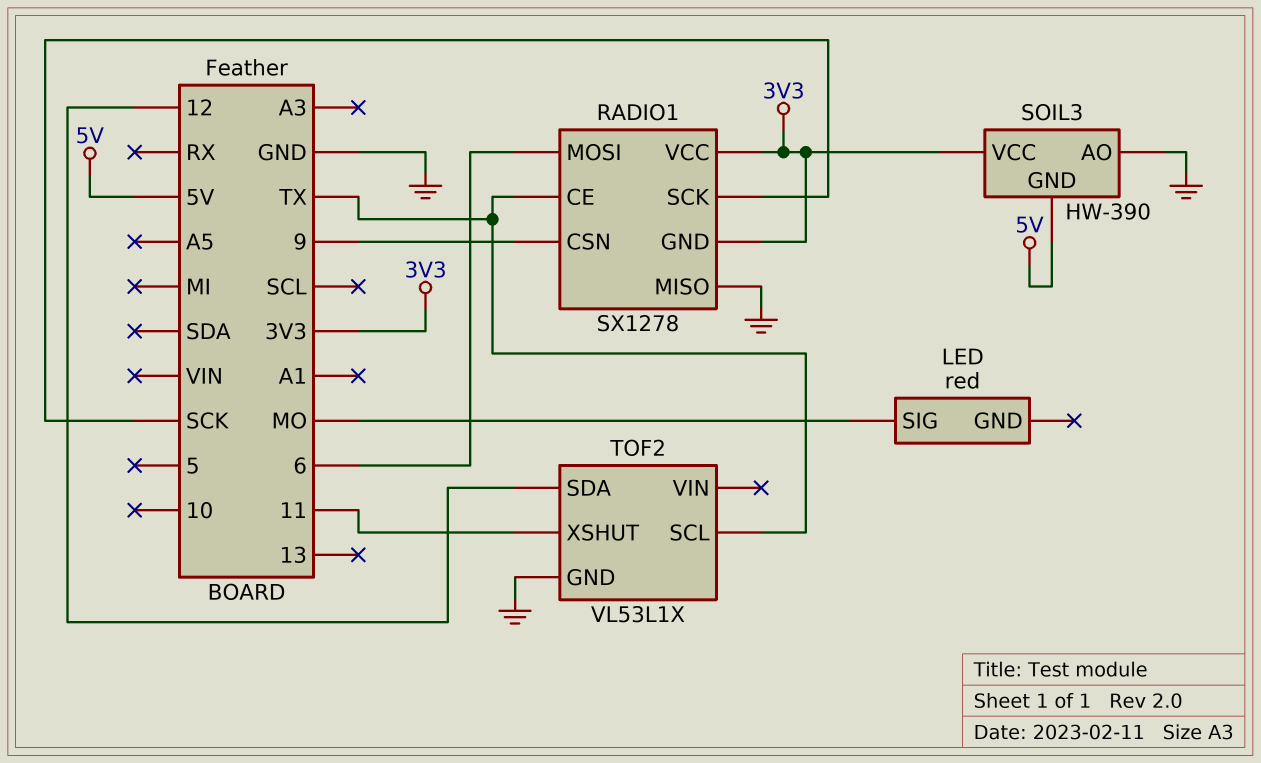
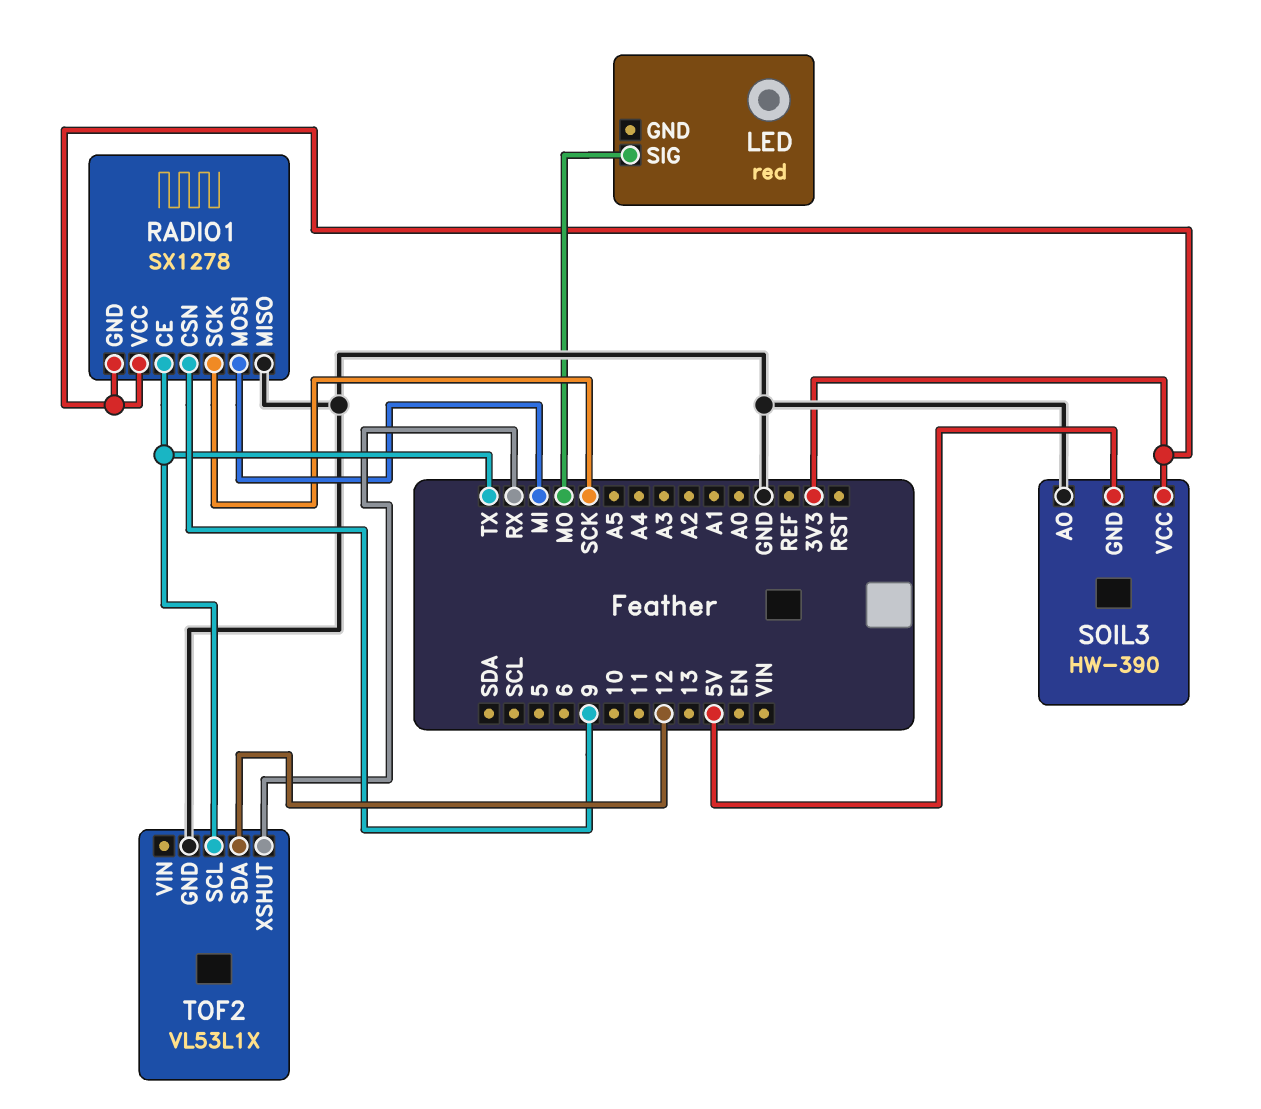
RADIO1 pin MOSI: 6 -> MI
TOF2 pin XSHUT: 11 -> RX

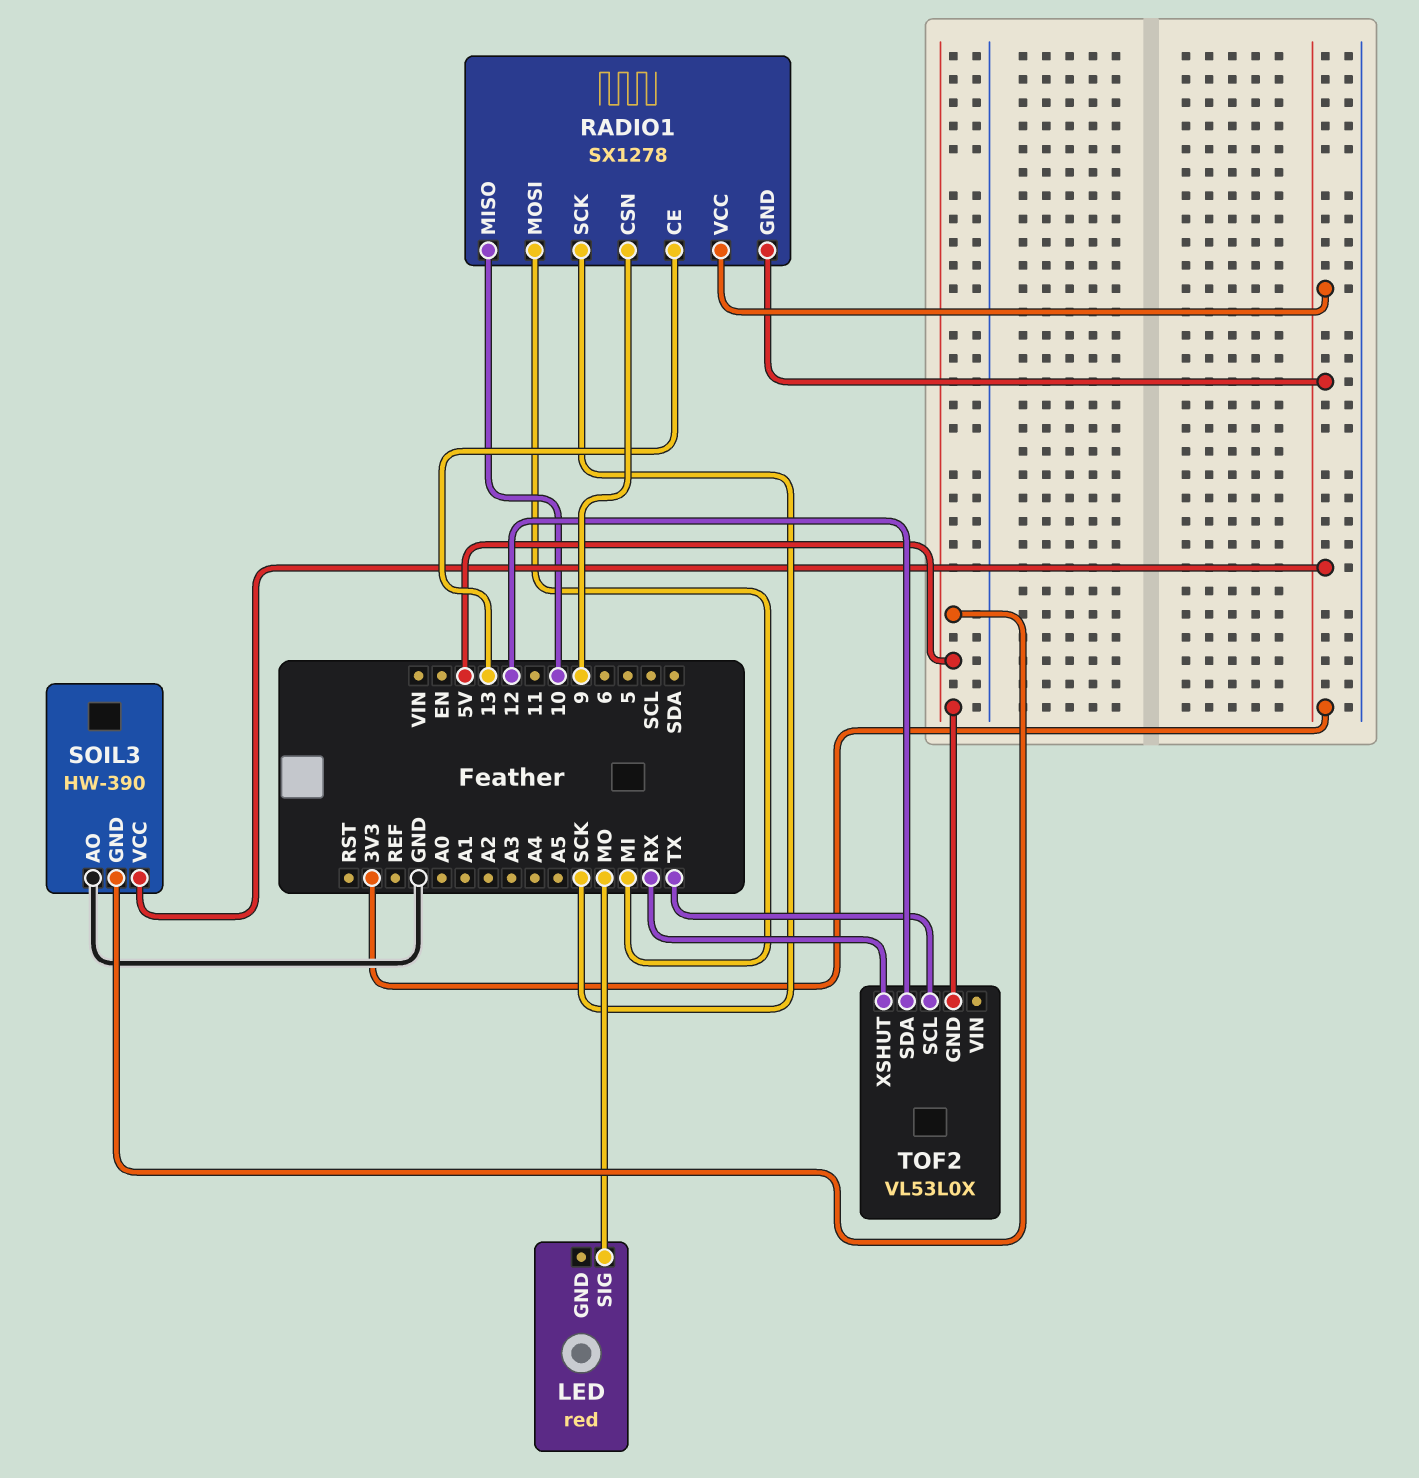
RADIO1 pin CE: TX -> 13
RADIO1 pin MISO: GND -> 10
TOF2: VL53L1X -> VL53L0X
TOF2 pin GND: GND -> 5V

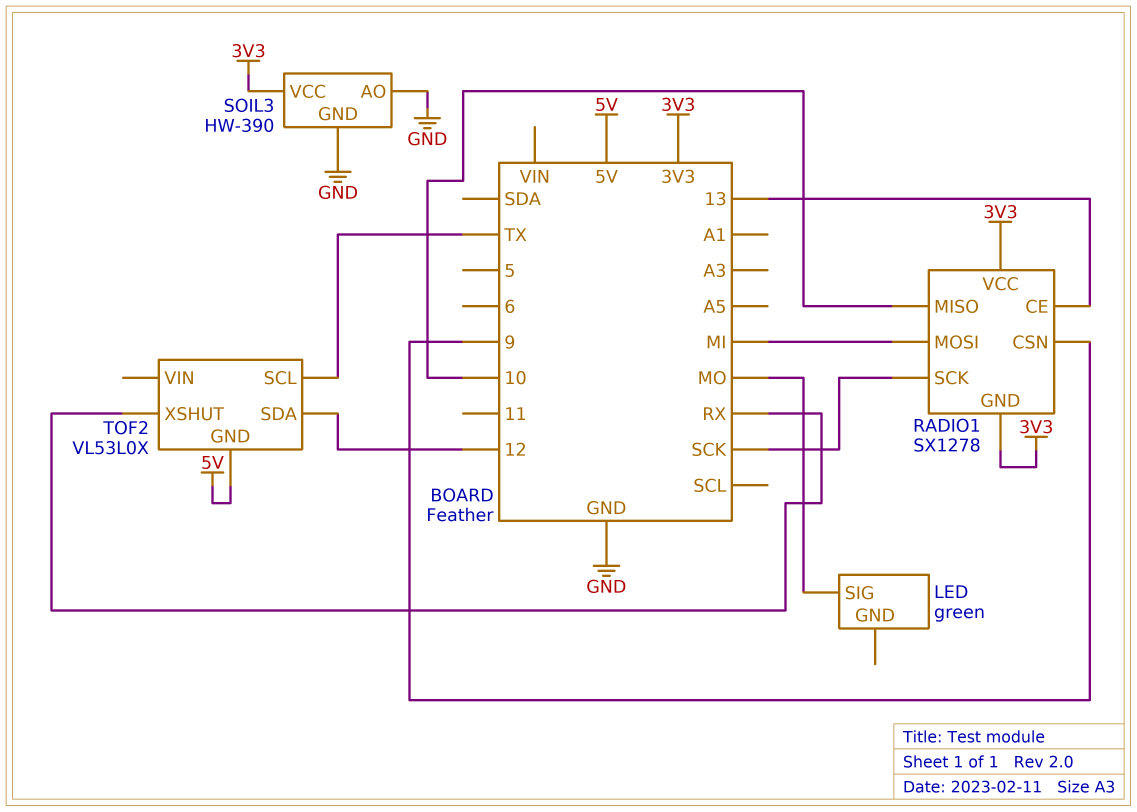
LED: red -> green
SOIL3 pin GND: 5V -> GND

